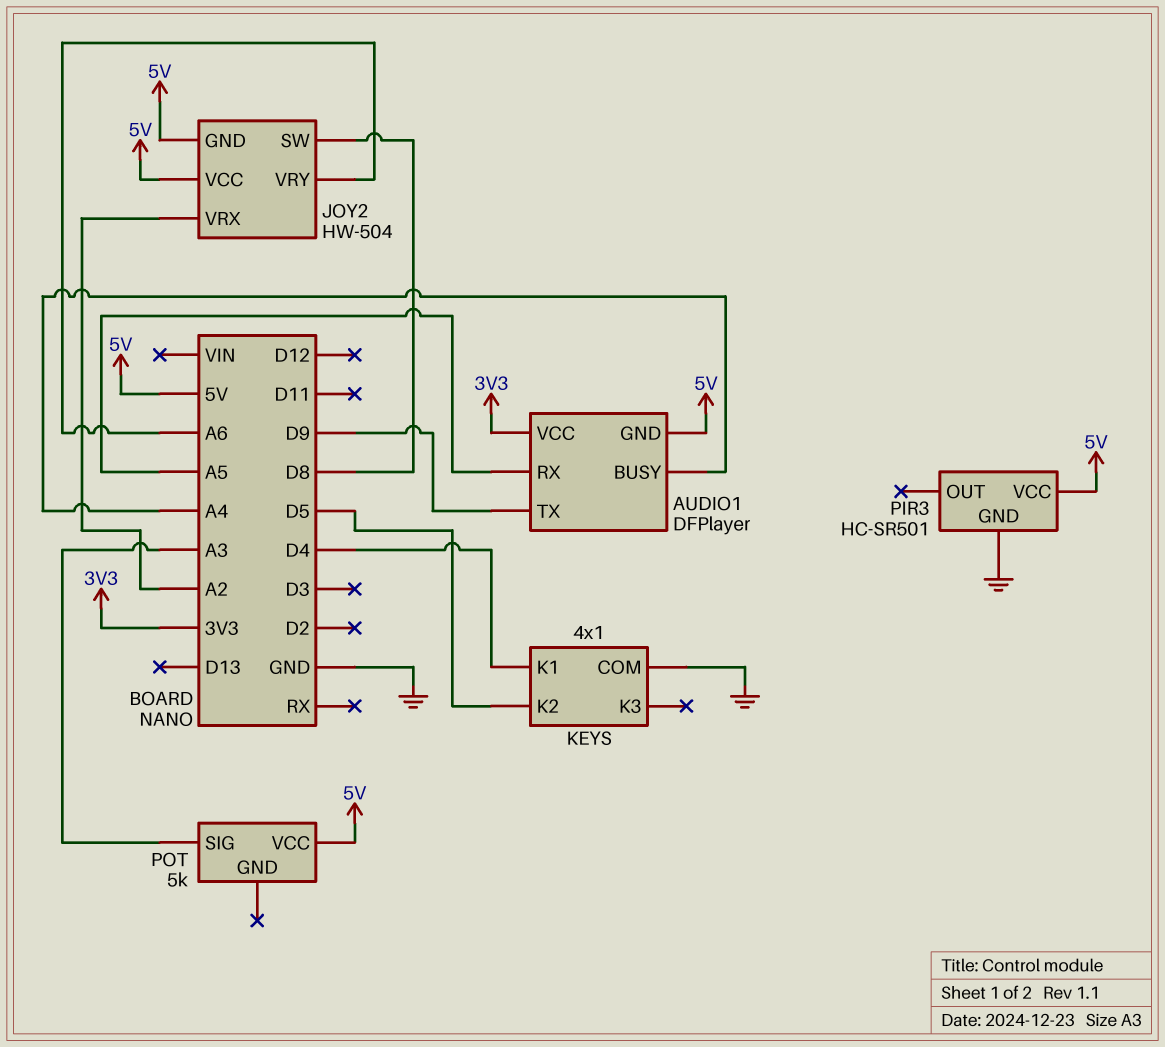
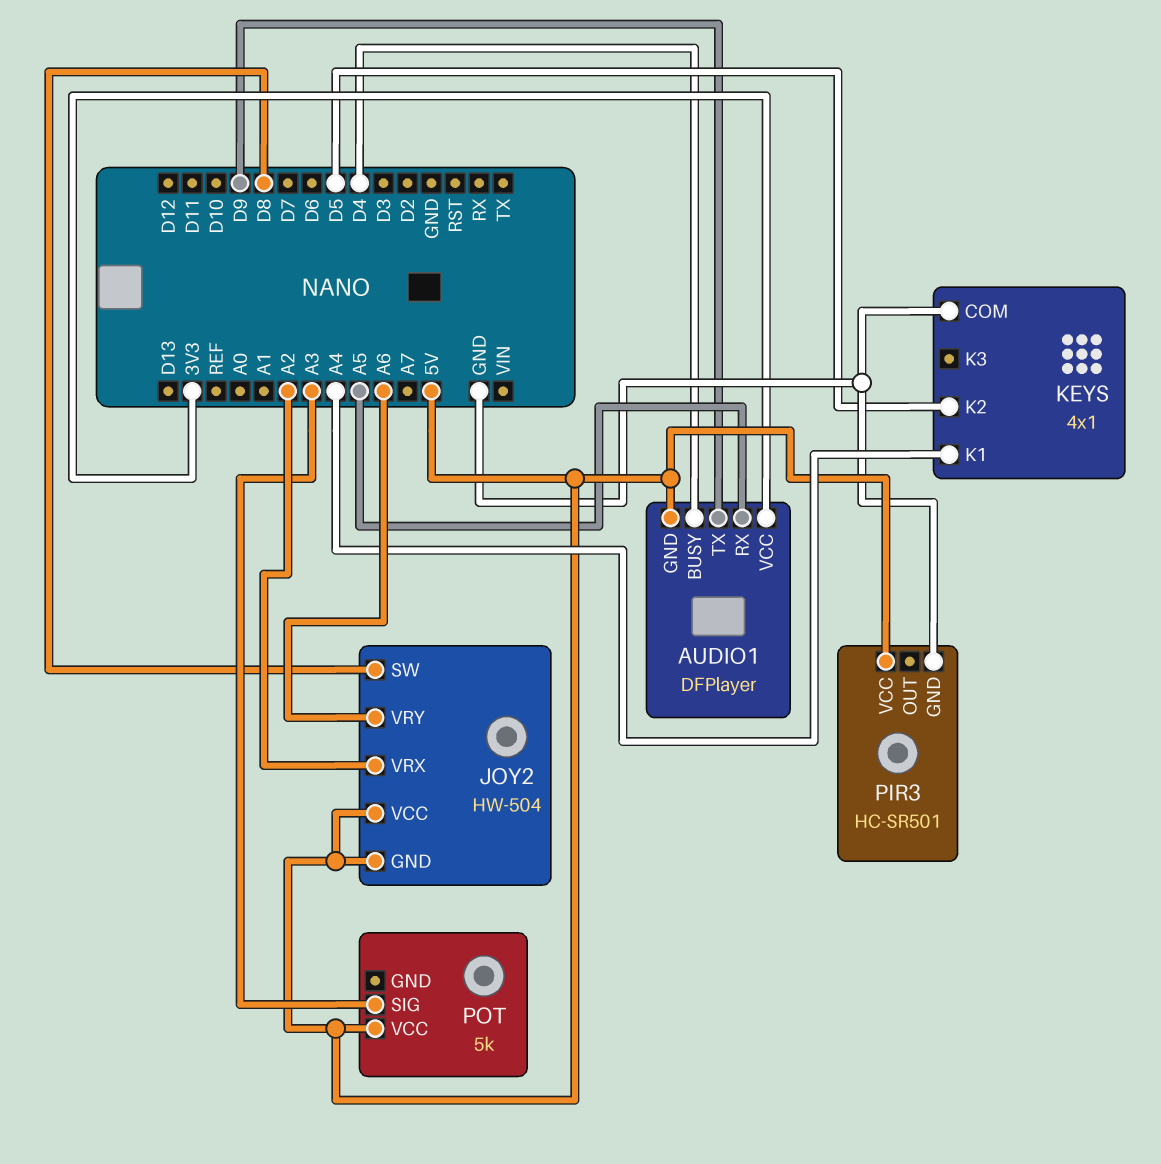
AUDIO1 pin BUSY: A4 -> D4
KEYS pin K1: D4 -> A4

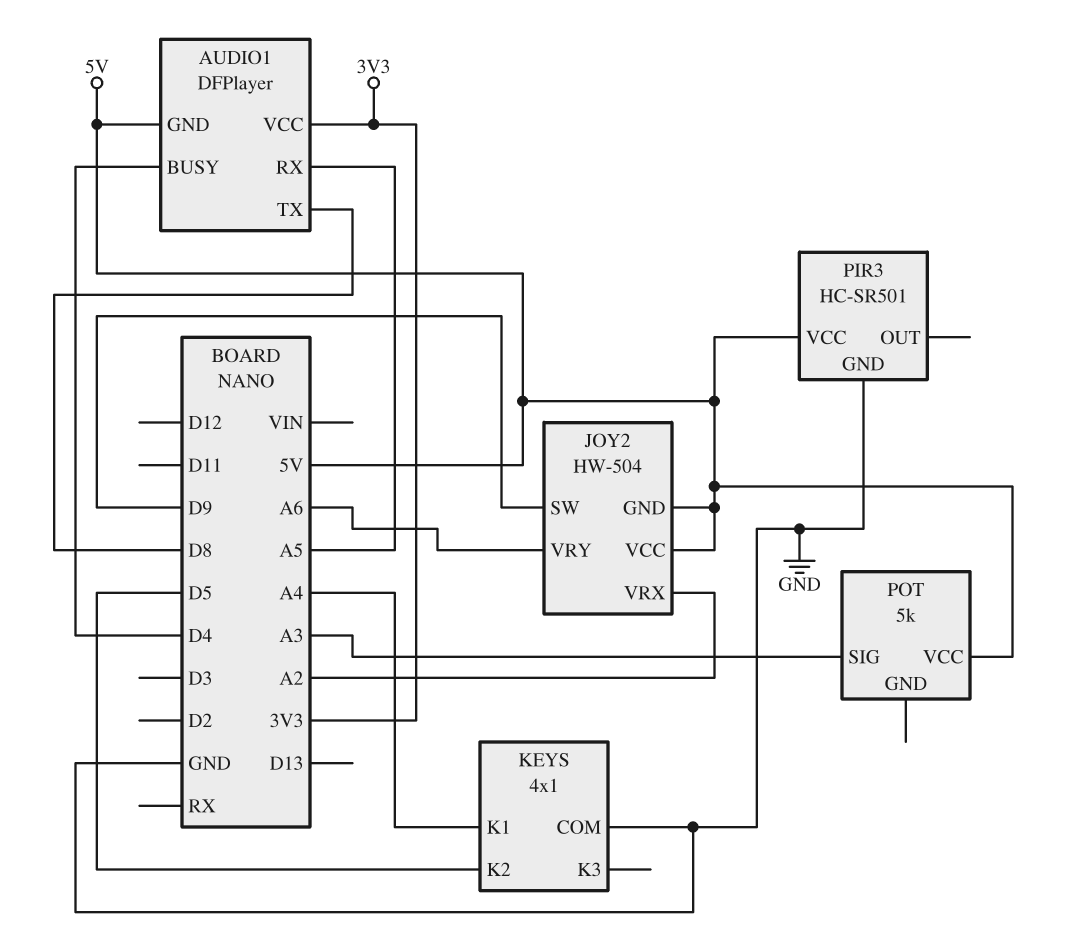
AUDIO1 pin TX: D9 -> D8
JOY2 pin SW: D8 -> D9

